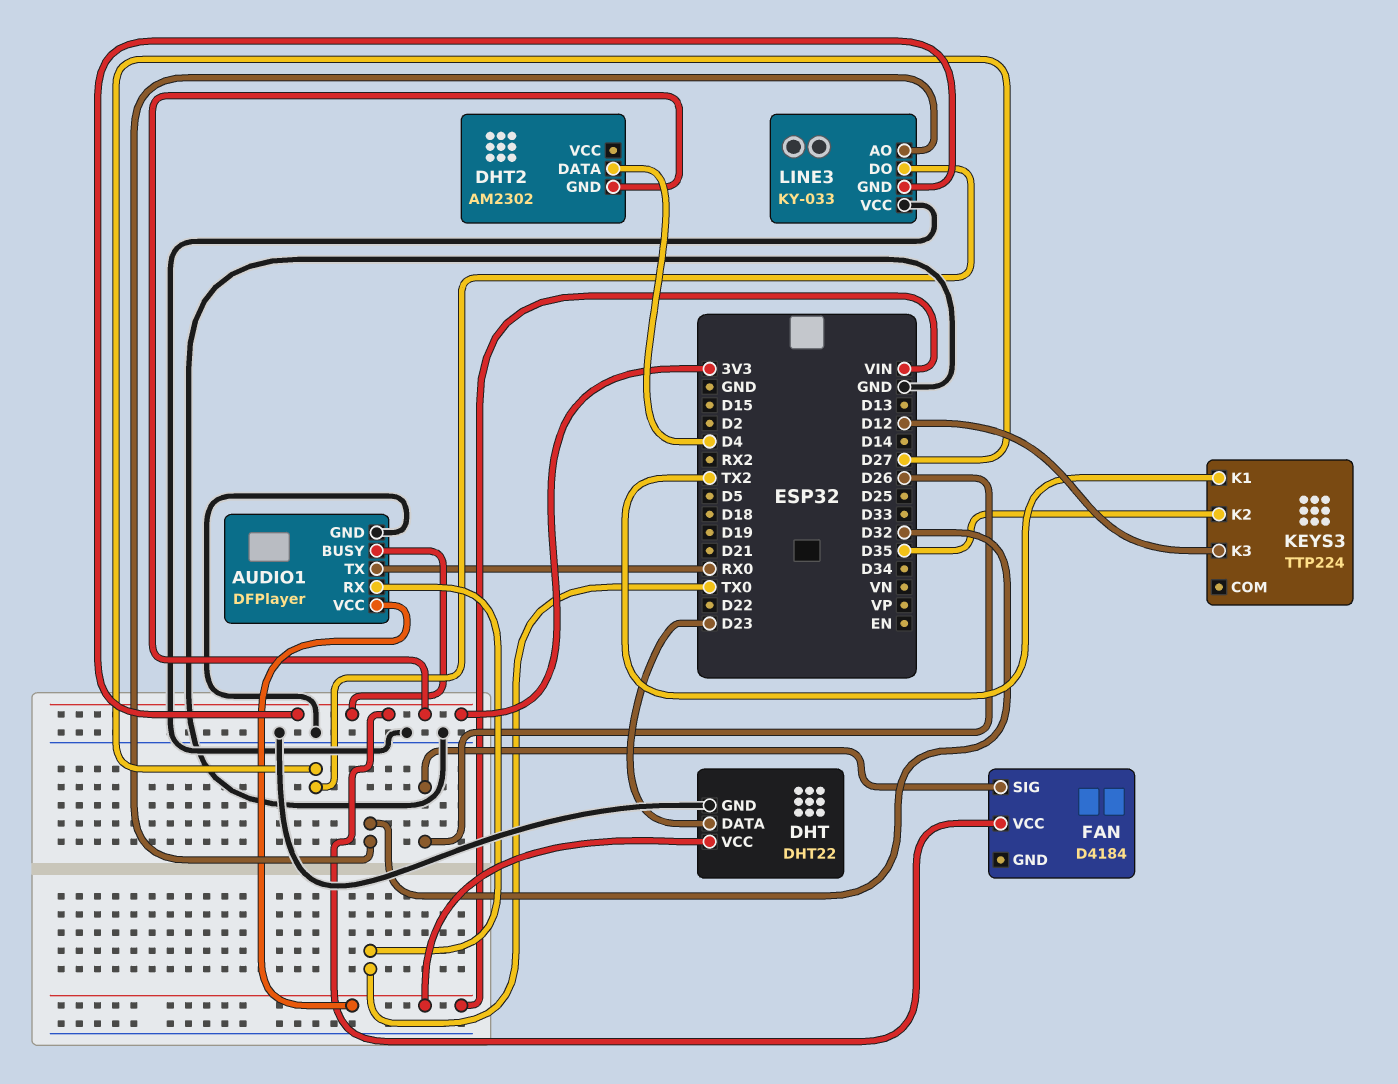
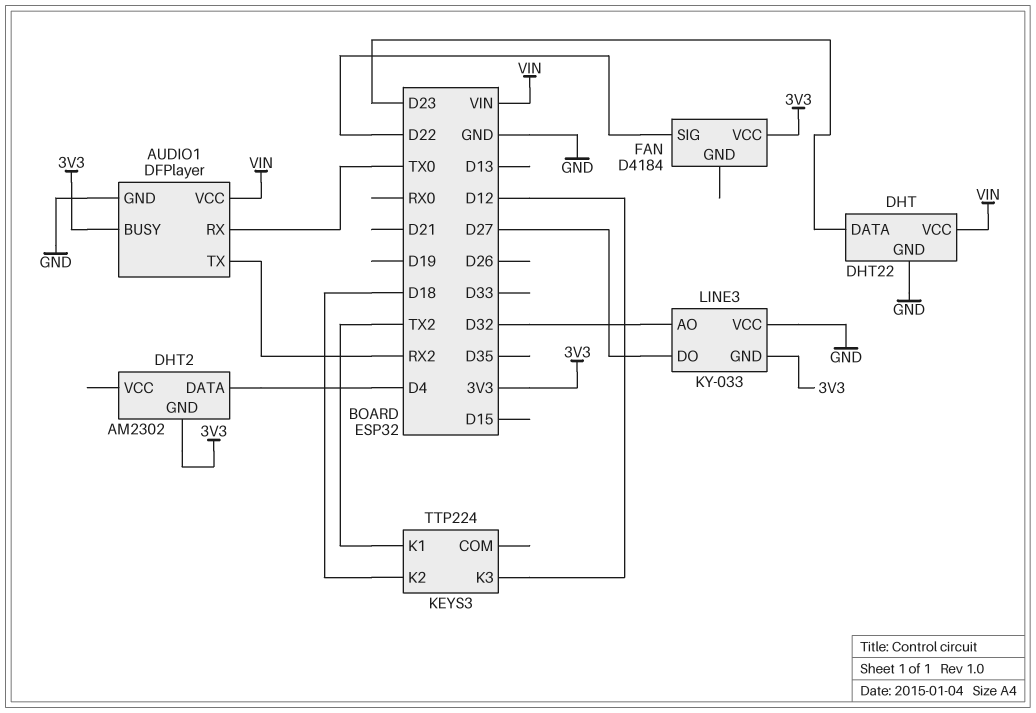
AUDIO1 pin TX: RX0 -> RX2
FAN pin SIG: D26 -> D22
KEYS3 pin K2: D35 -> D18

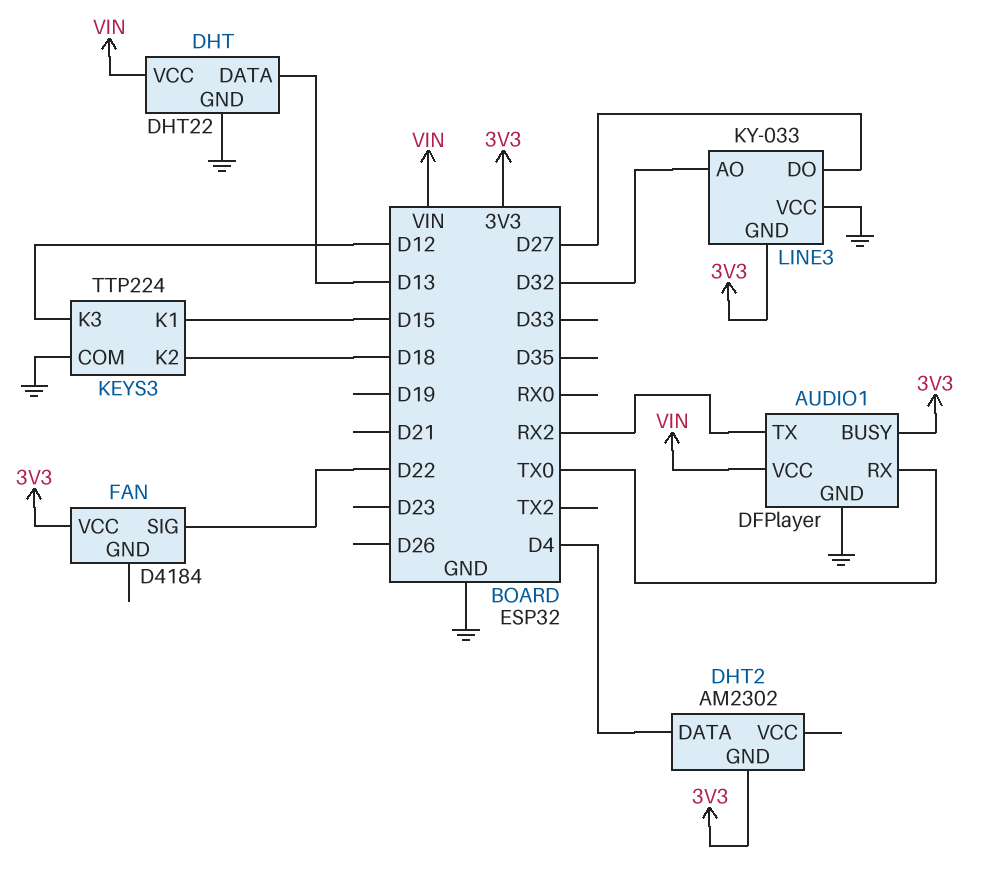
DHT pin DATA: D23 -> D13
KEYS3 pin COM: none -> GND
KEYS3 pin K1: TX2 -> D15

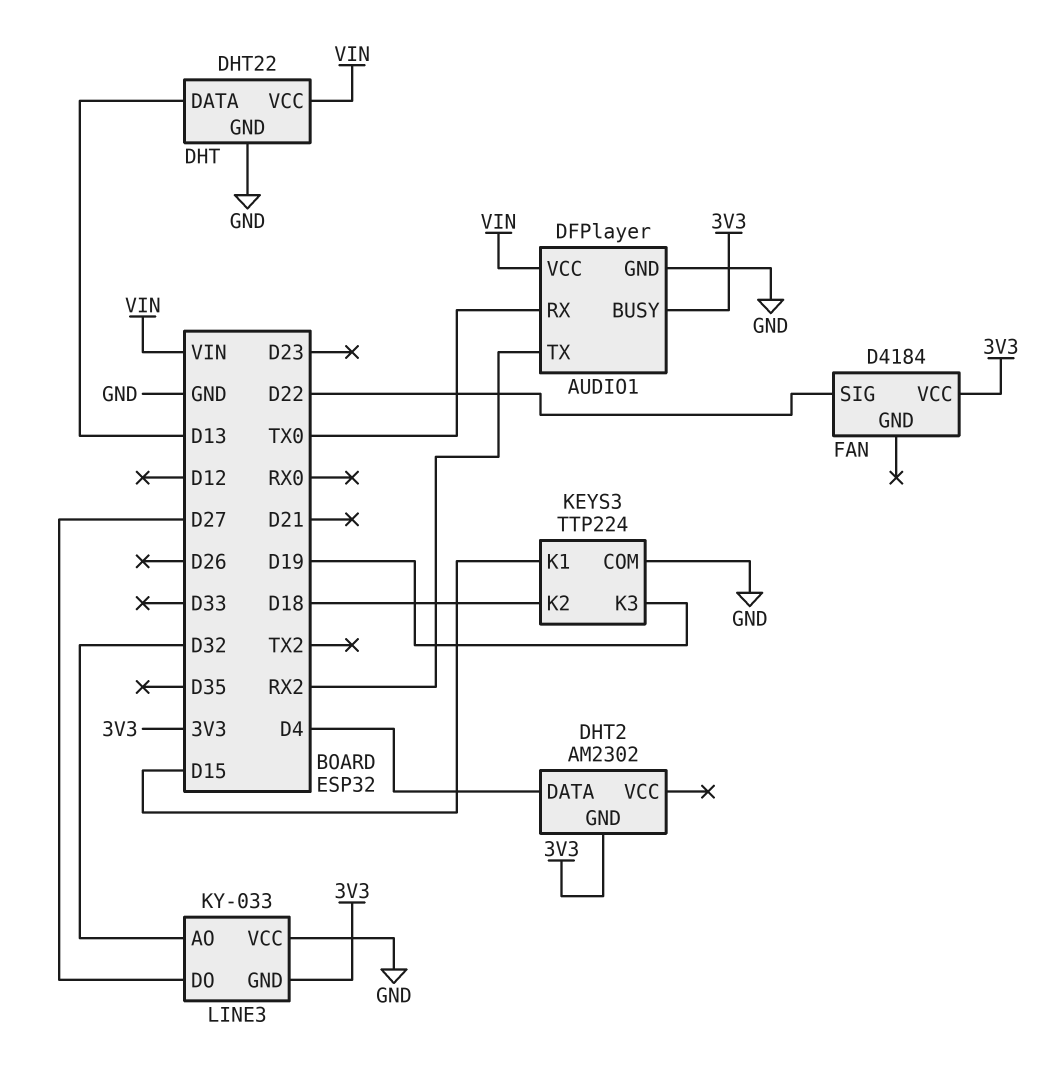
KEYS3 pin K3: D12 -> D19

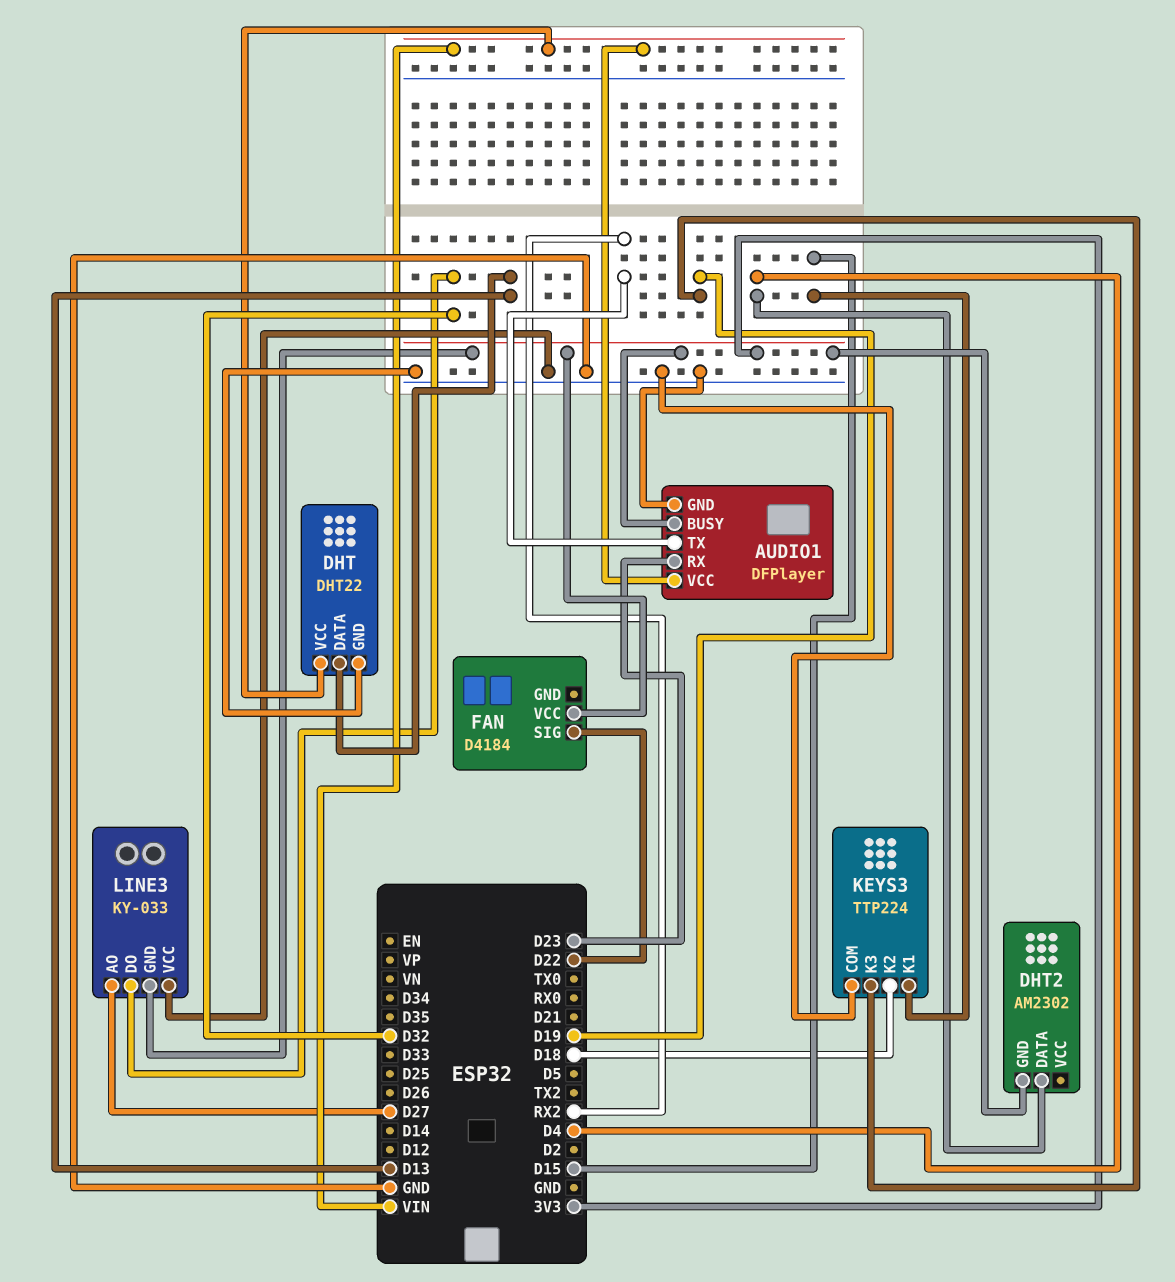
AUDIO1 pin RX: TX0 -> D23
LINE3 pin AO: D32 -> D27
LINE3 pin DO: D27 -> D32

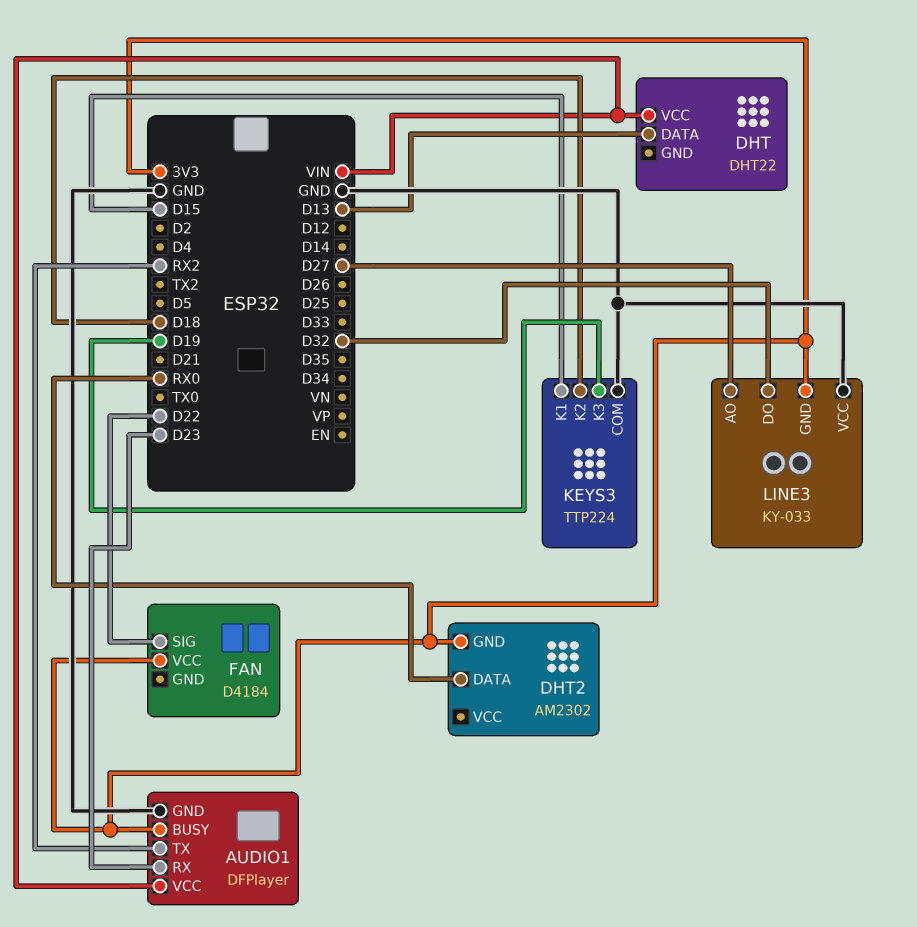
DHT pin GND: GND -> none
DHT2 pin DATA: D4 -> RX0

